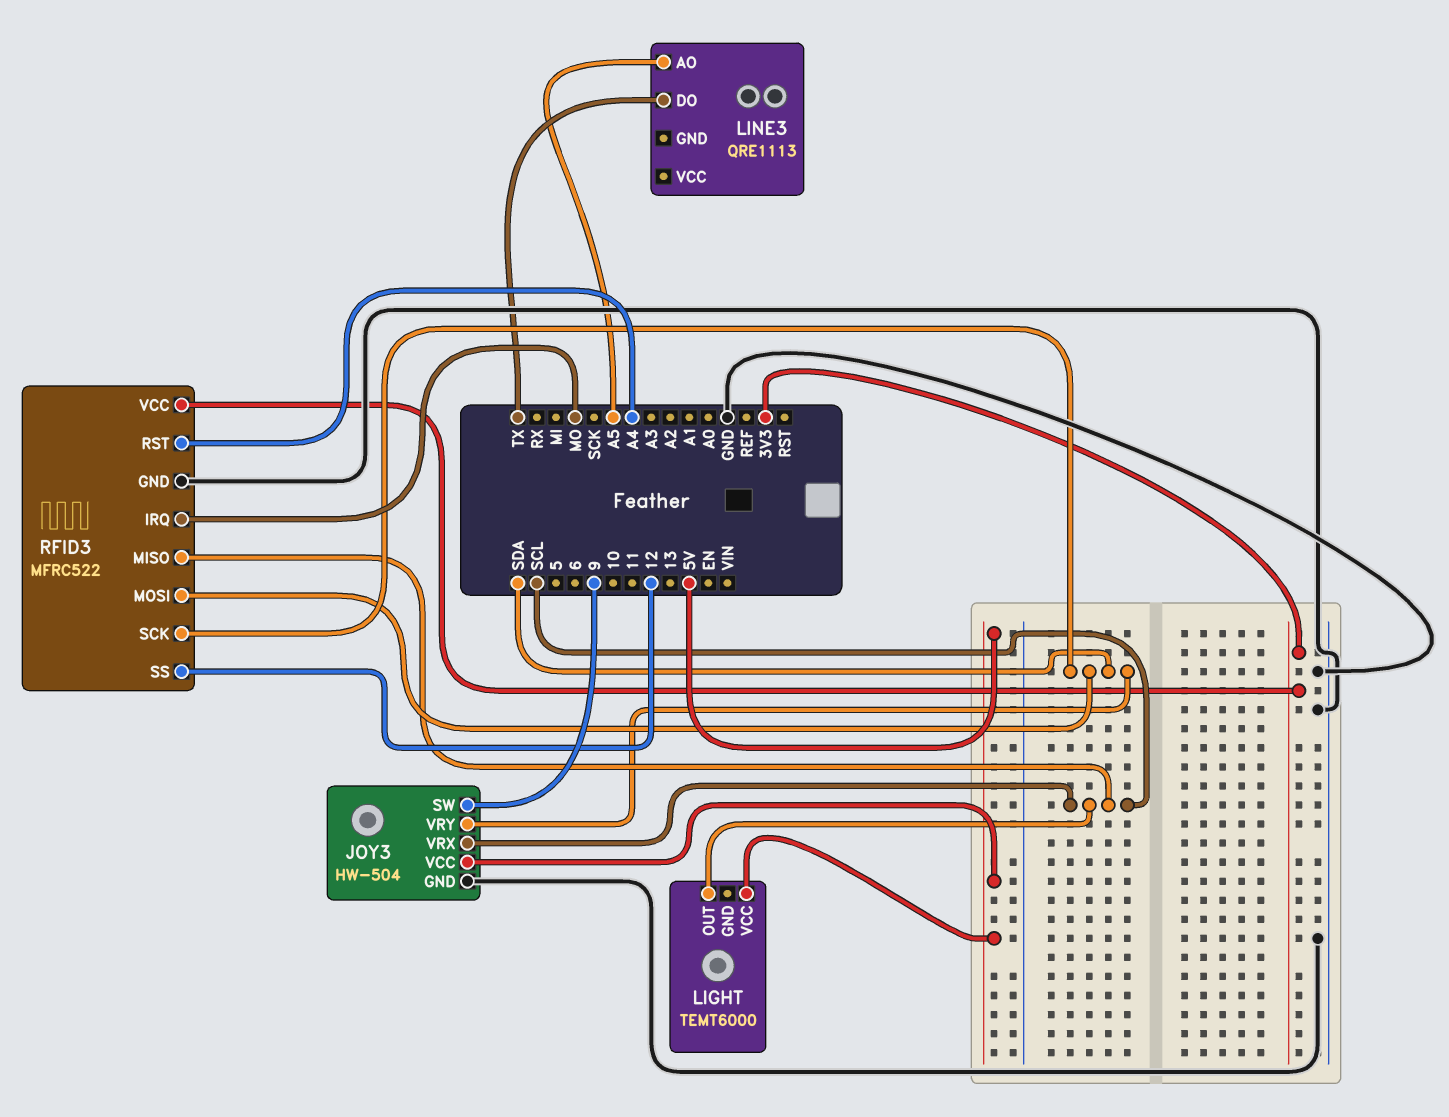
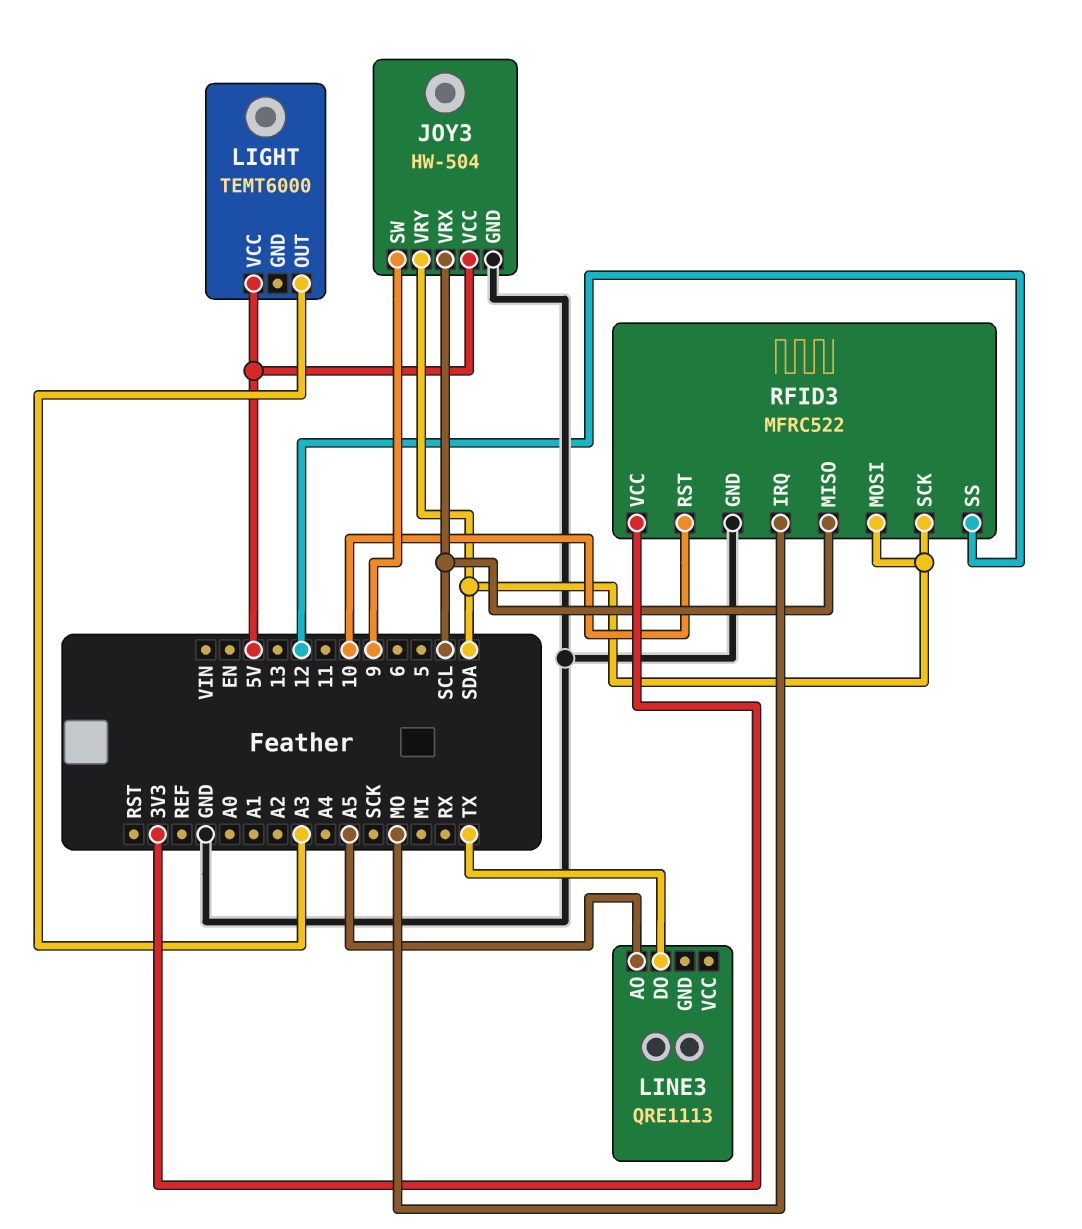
LIGHT pin OUT: SCL -> A3
RFID3 pin RST: A4 -> 10

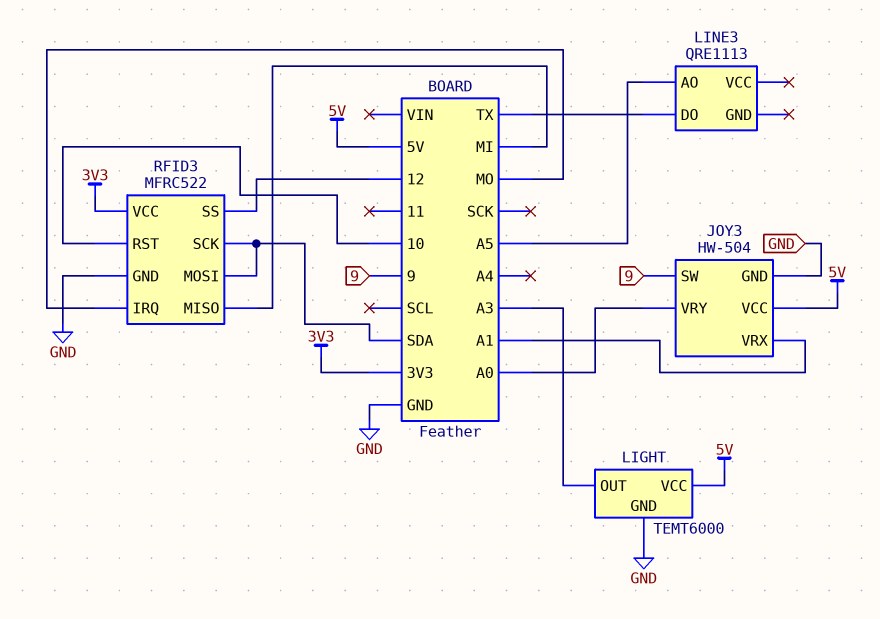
JOY3 pin VRX: SCL -> A1
JOY3 pin VRY: SDA -> A0
LIGHT pin GND: none -> GND
RFID3 pin MISO: SCL -> MI

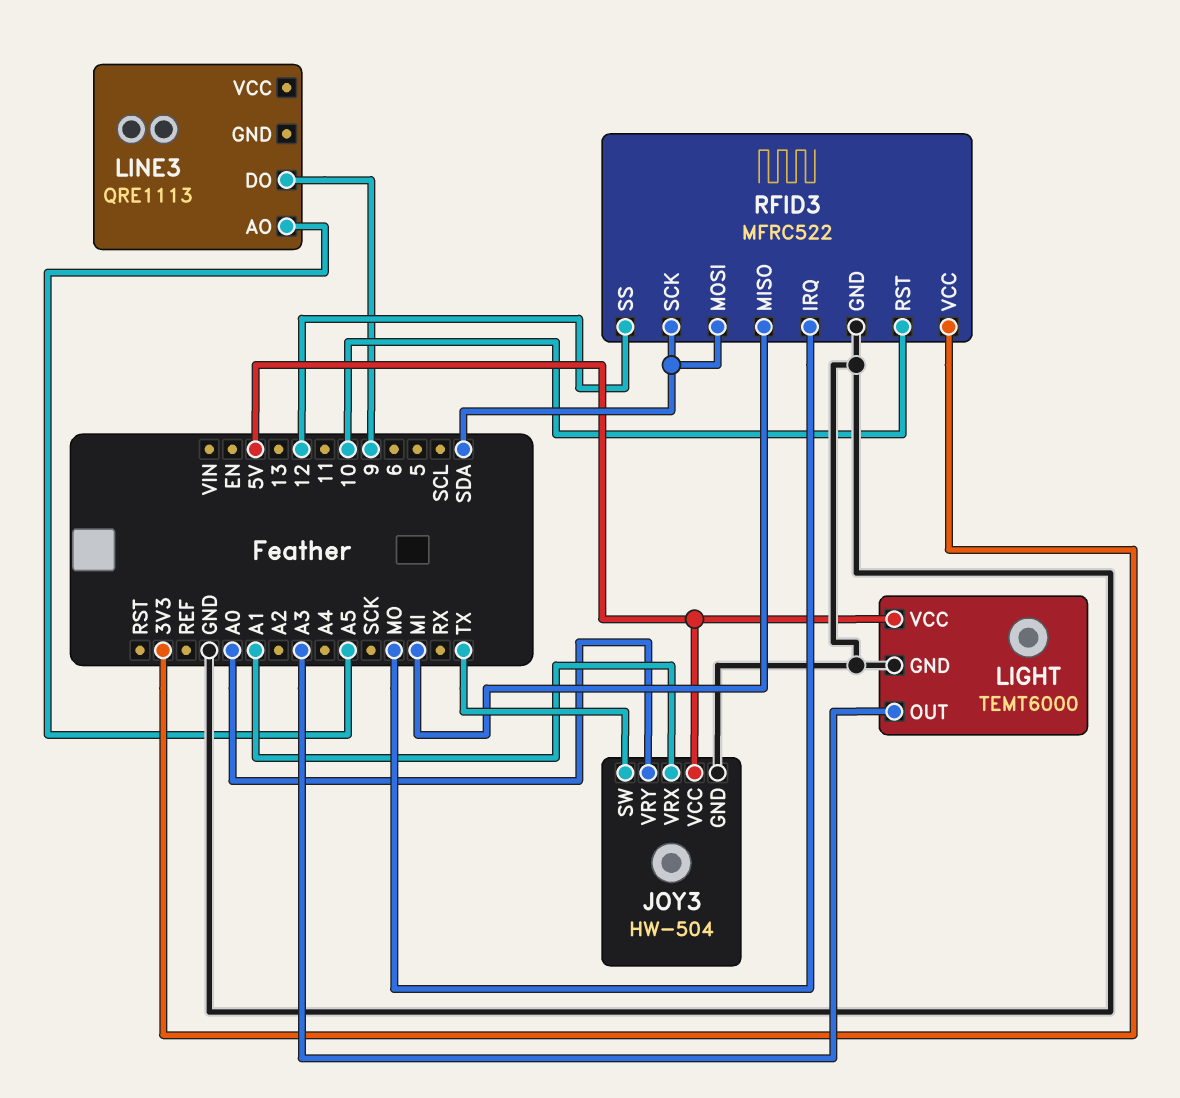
JOY3 pin SW: 9 -> TX
LINE3 pin DO: TX -> 9

